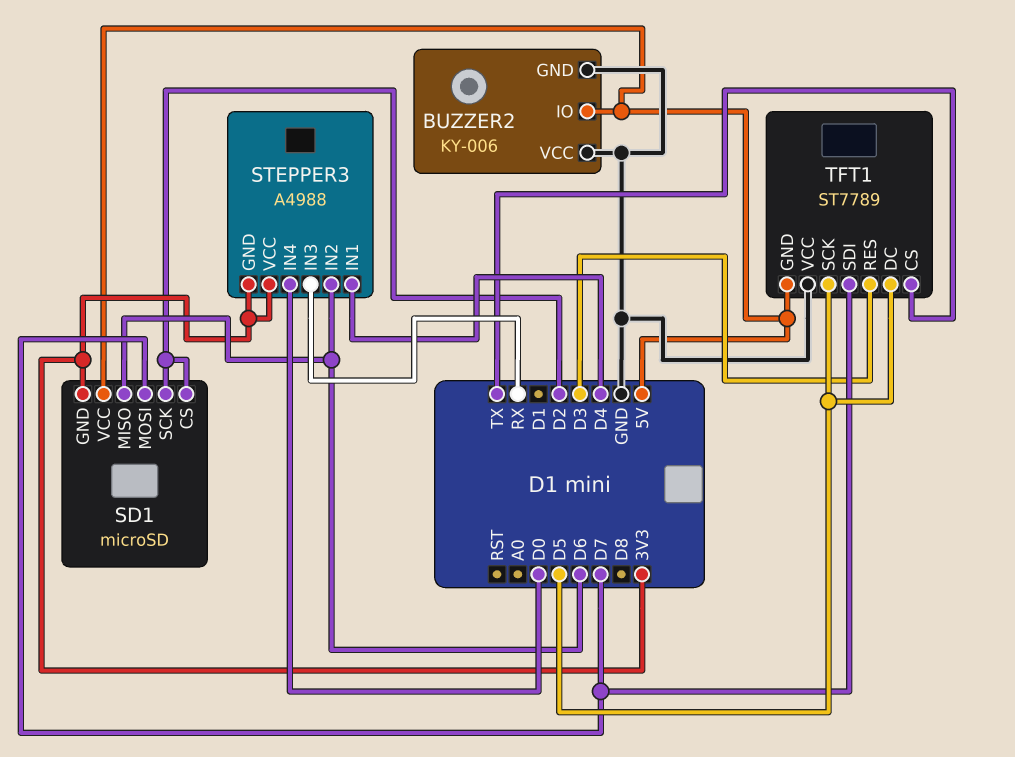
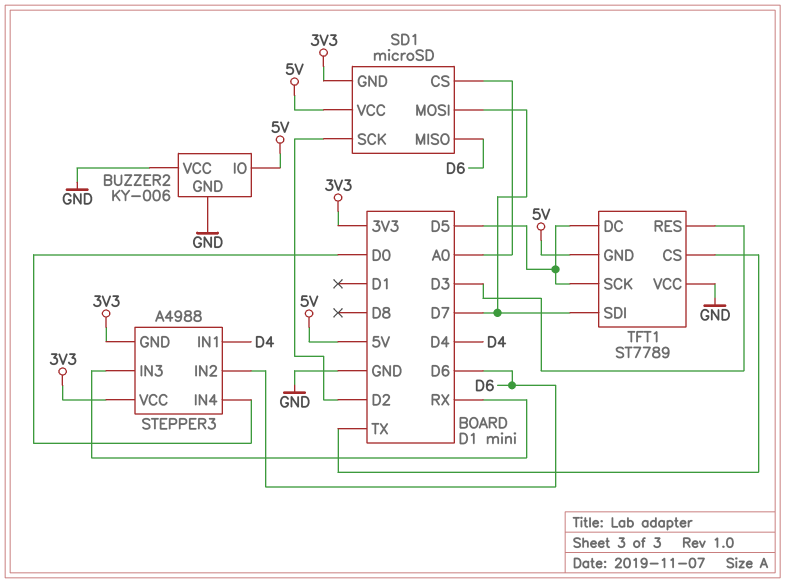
SD1 pin CS: D2 -> A0

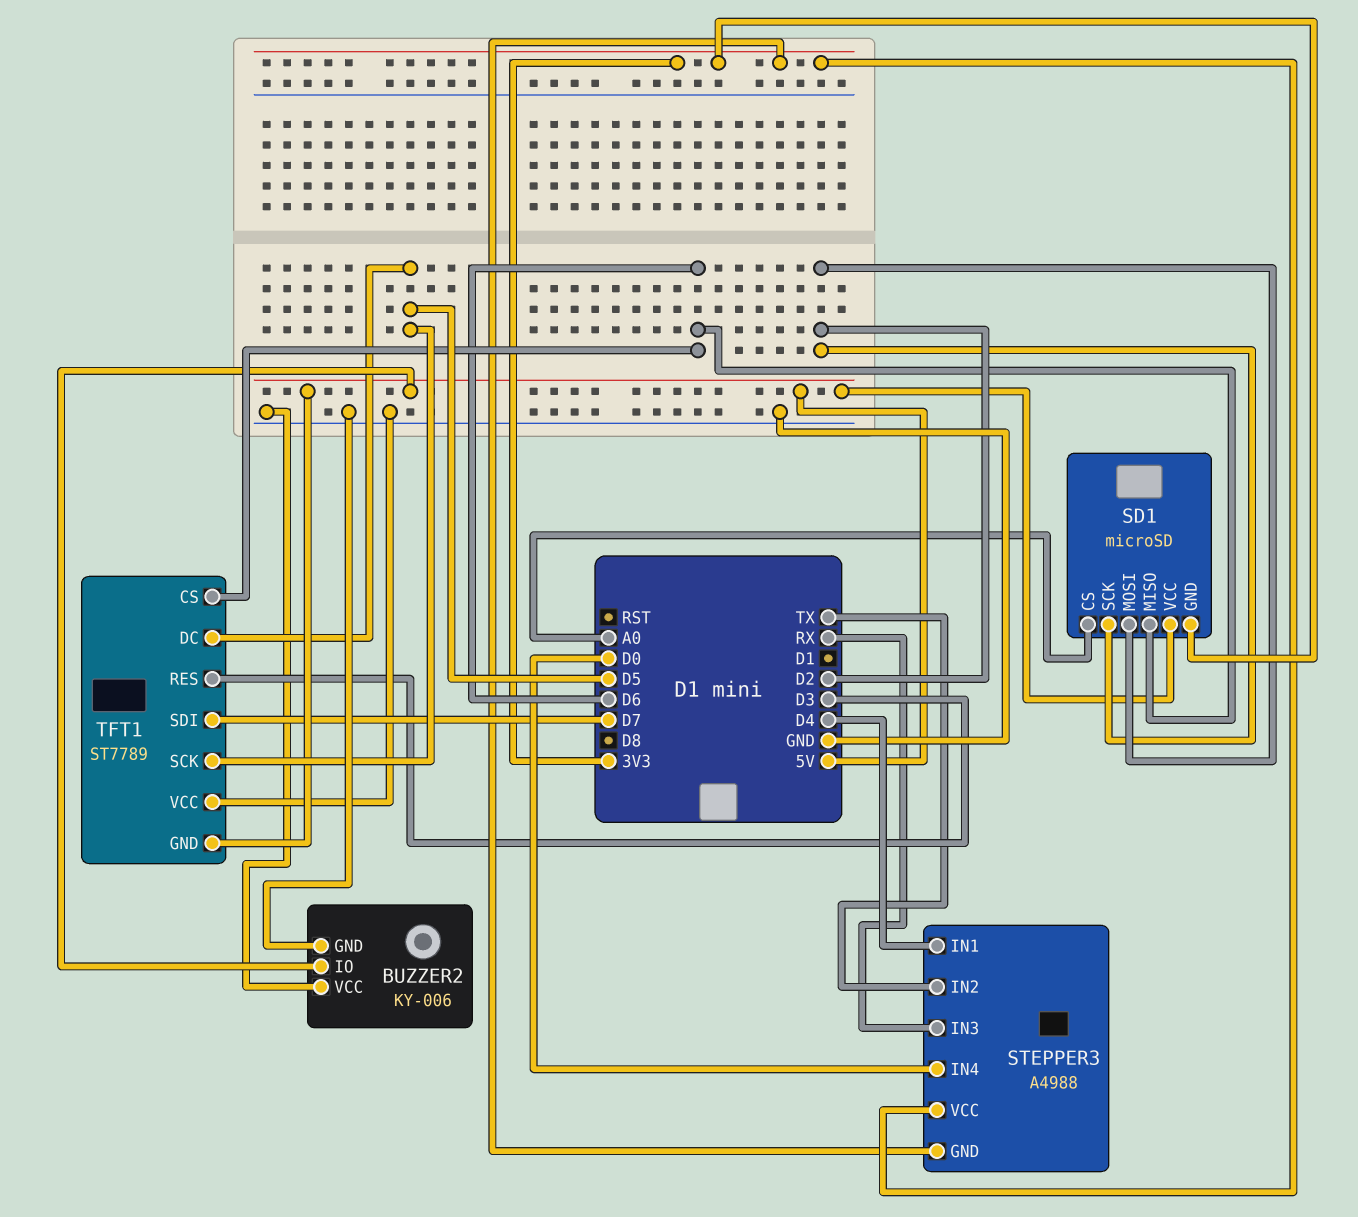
SD1 pin MOSI: D7 -> D2
STEPPER3 pin IN2: D6 -> TX
TFT1 pin CS: TX -> D6

